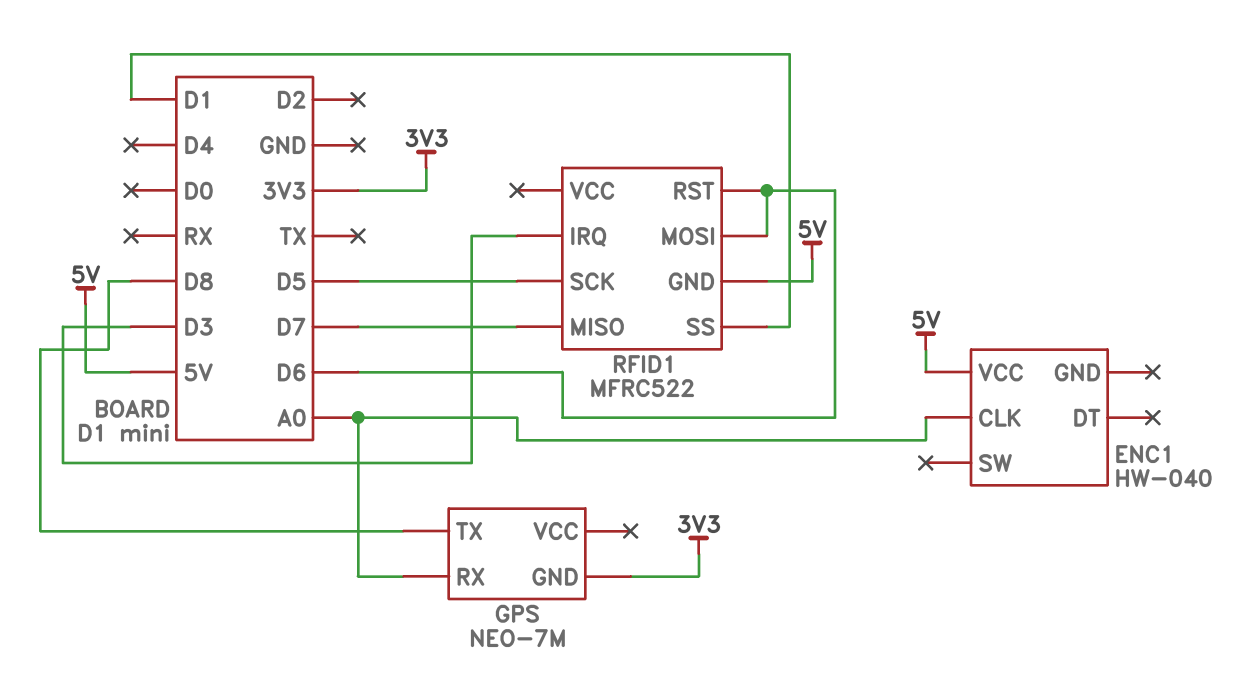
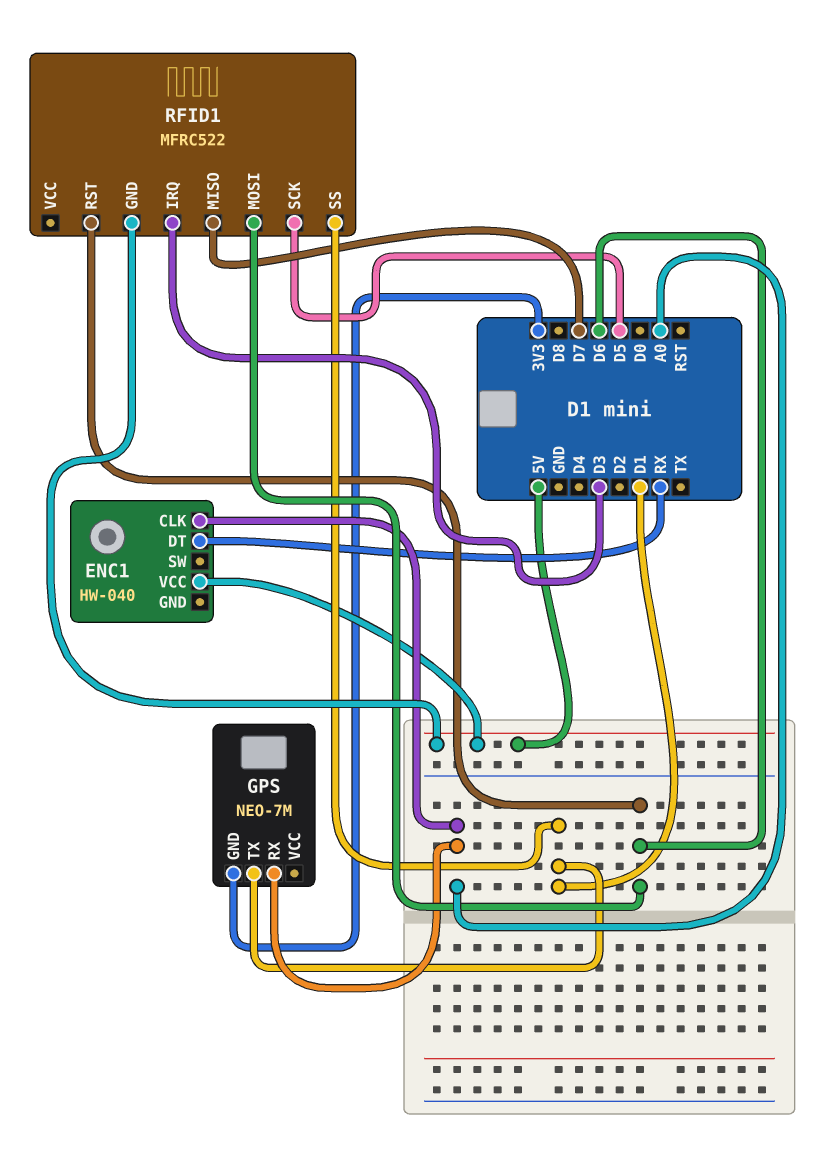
ENC1 pin DT: none -> RX
GPS pin TX: D8 -> D1

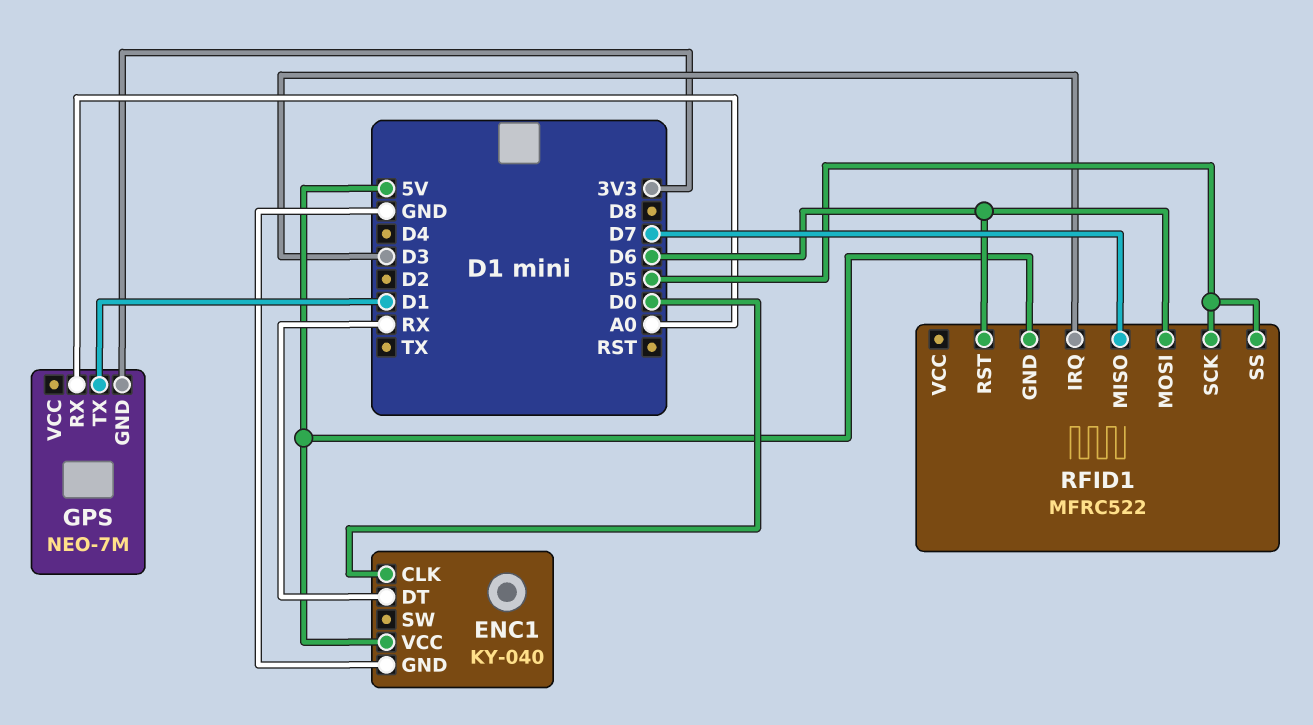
ENC1: HW-040 -> KY-040
ENC1 pin CLK: A0 -> D0
ENC1 pin GND: none -> GND
RFID1 pin SS: D1 -> D5

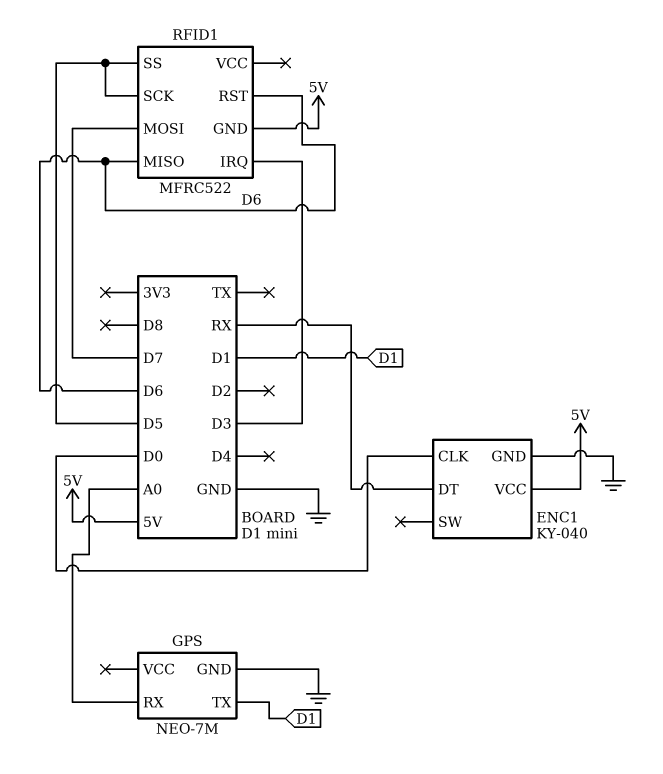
GPS pin GND: 3V3 -> GND
RFID1 pin MISO: D7 -> D6
RFID1 pin MOSI: D6 -> D7

